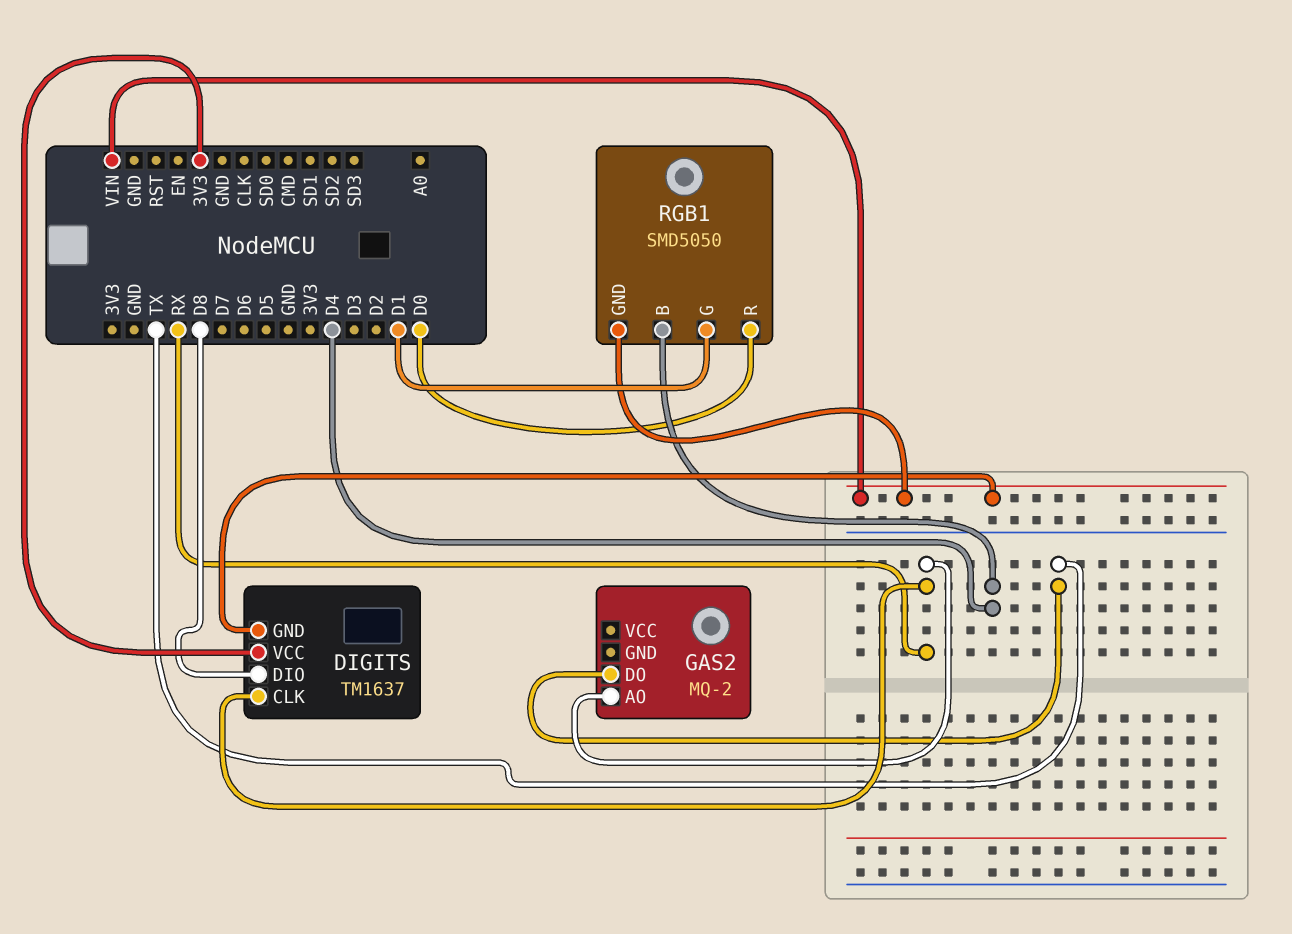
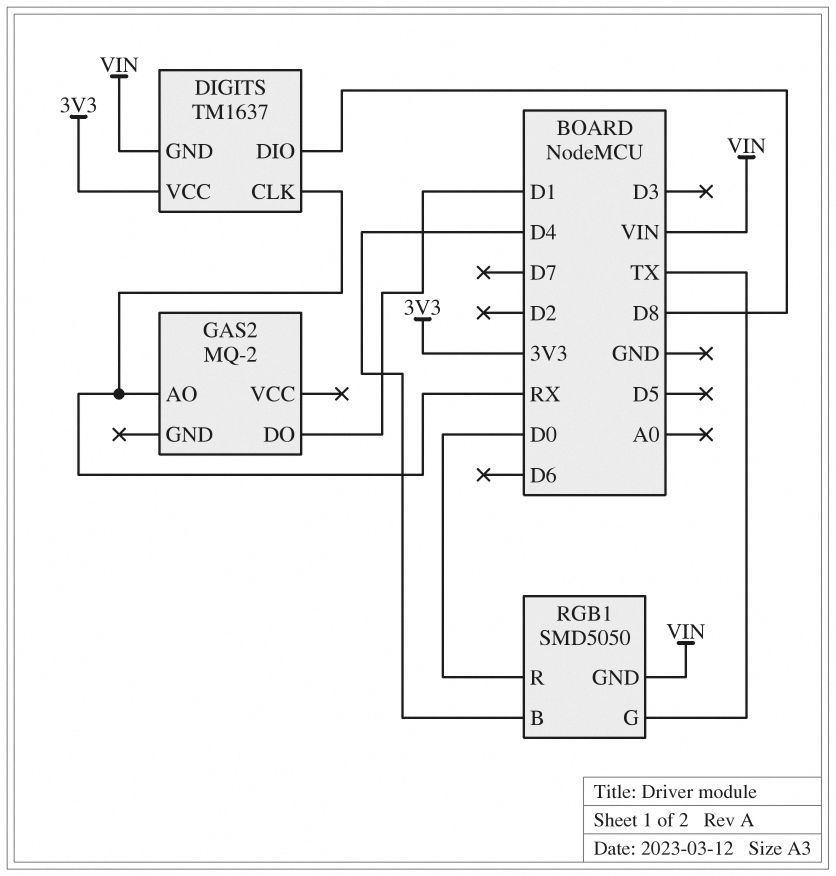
GAS2 pin DO: TX -> D1
RGB1 pin G: D1 -> TX

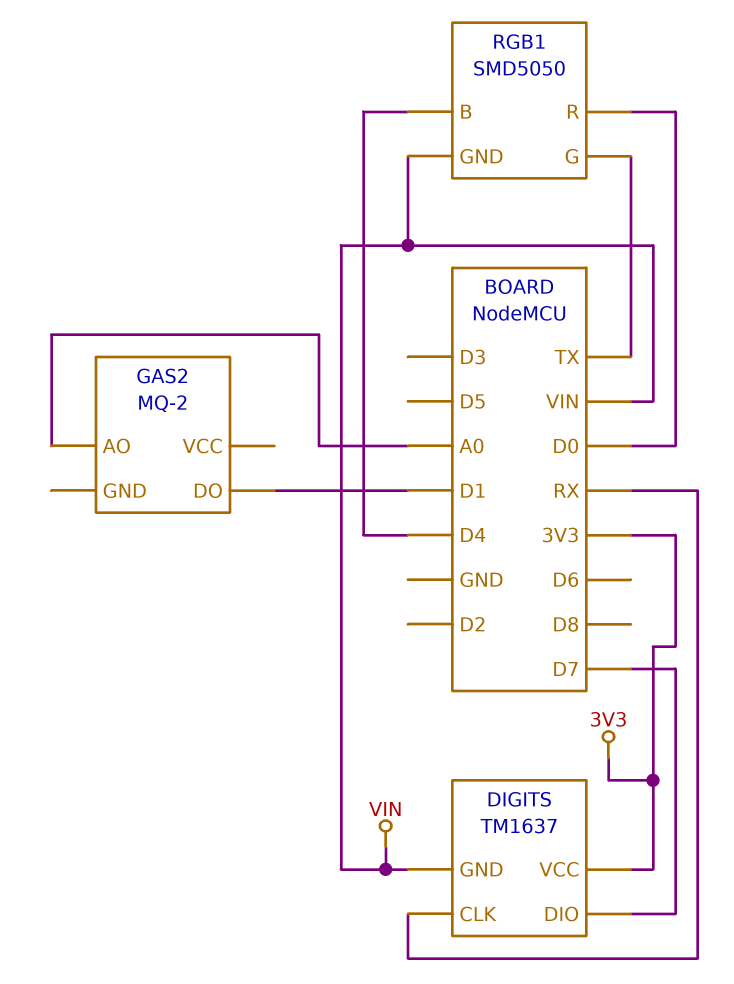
DIGITS pin DIO: D8 -> D7
GAS2 pin AO: RX -> A0

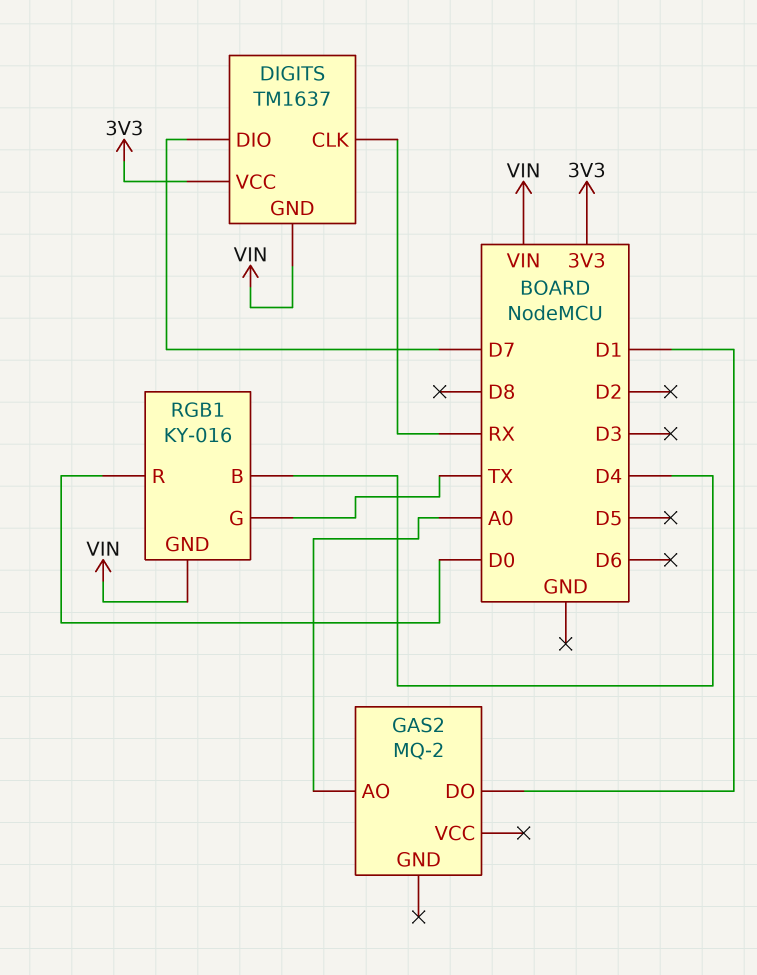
RGB1: SMD5050 -> KY-016

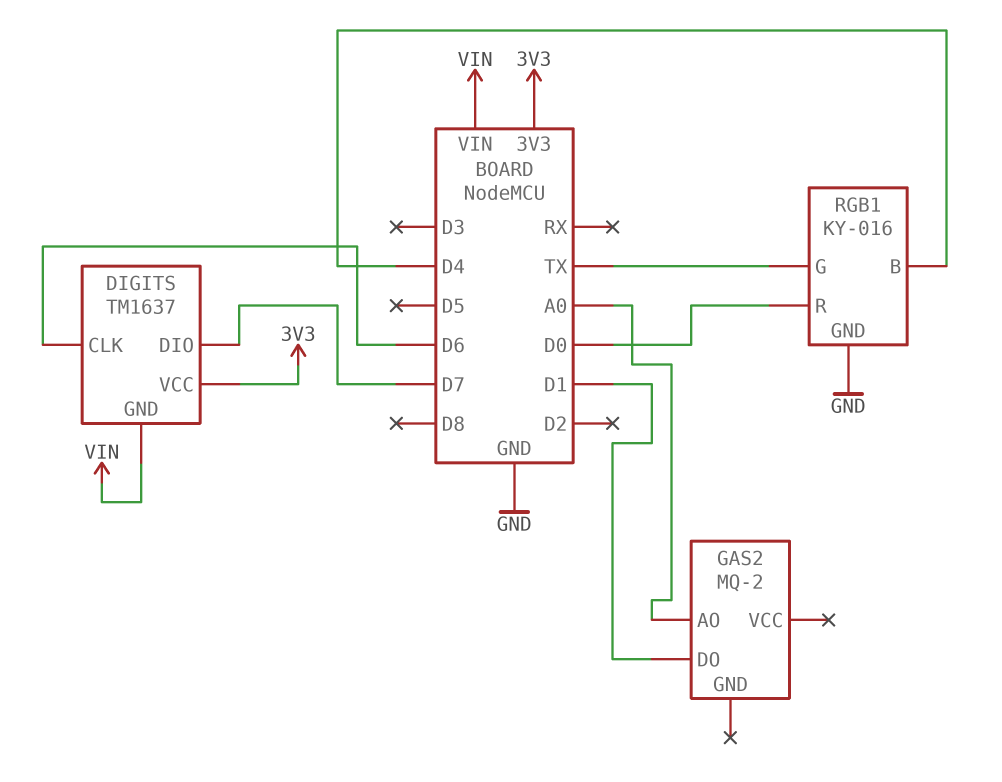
DIGITS pin CLK: RX -> D6
RGB1 pin GND: VIN -> GND

